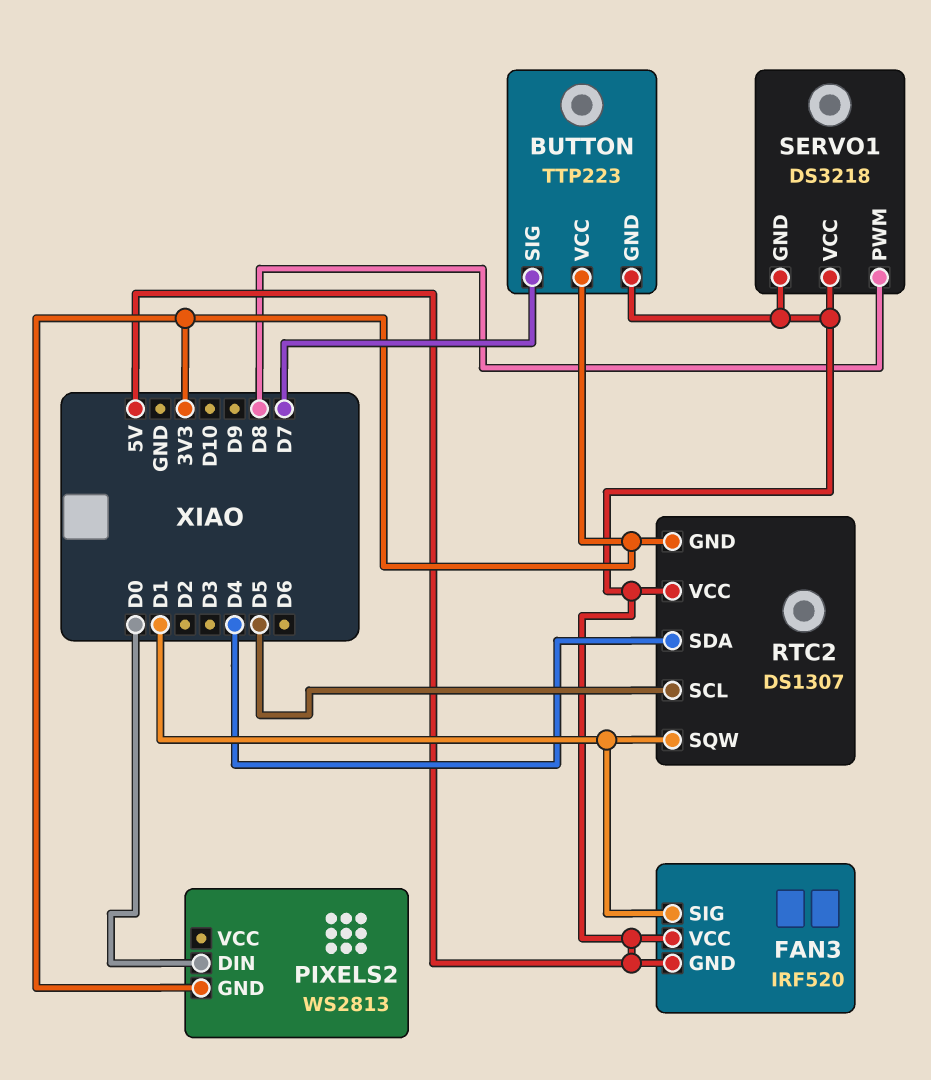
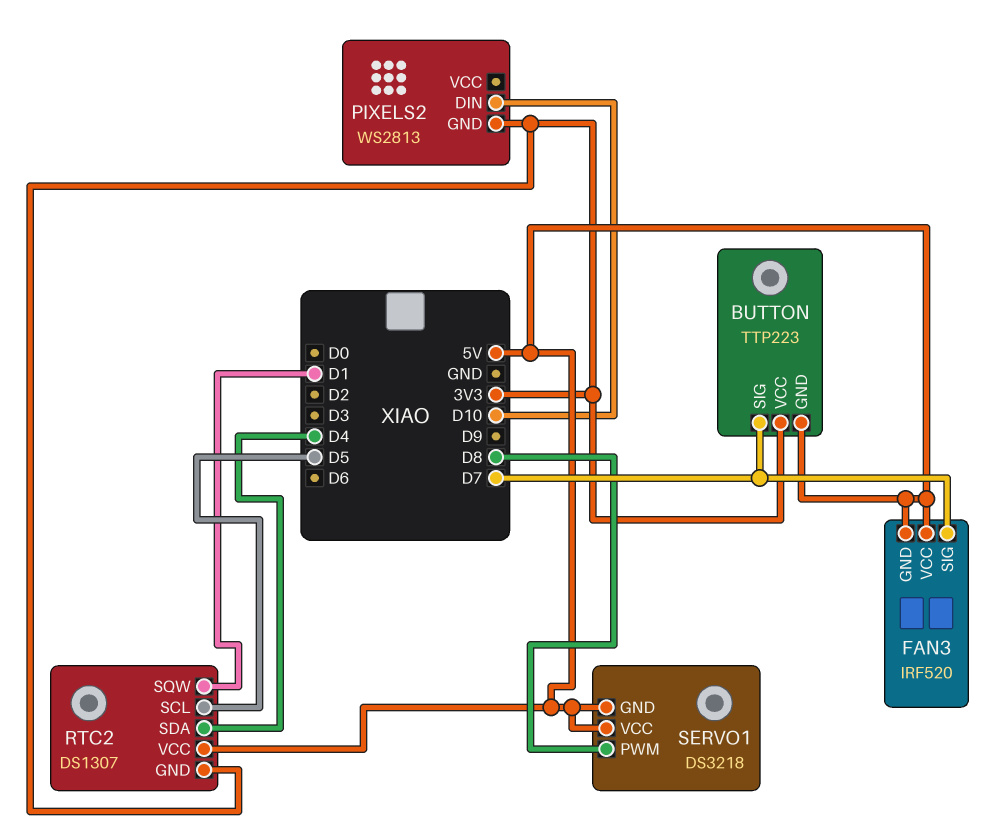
FAN3 pin SIG: D1 -> D7
PIXELS2 pin DIN: D0 -> D10

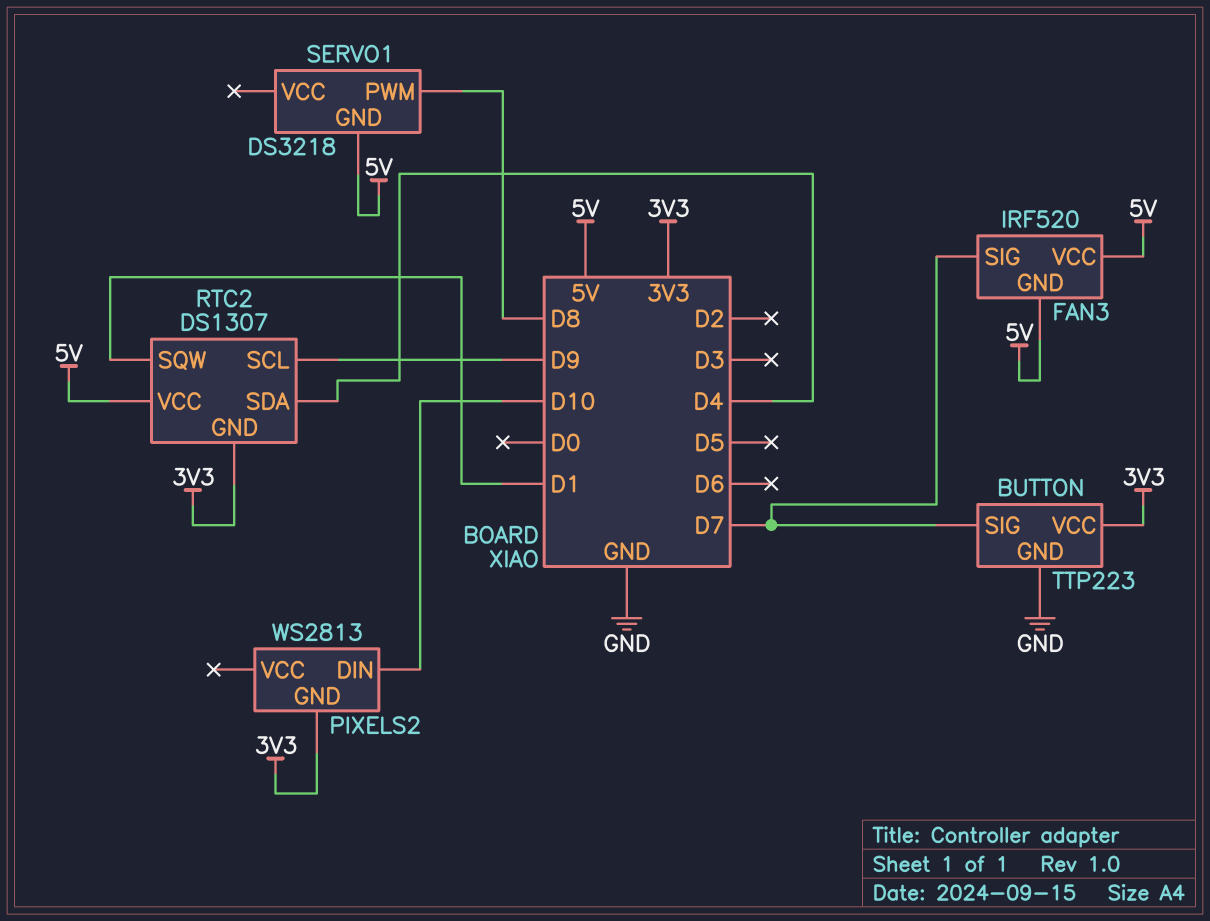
BUTTON pin GND: 5V -> GND
RTC2 pin SCL: D5 -> D9
SERVO1 pin VCC: 5V -> none

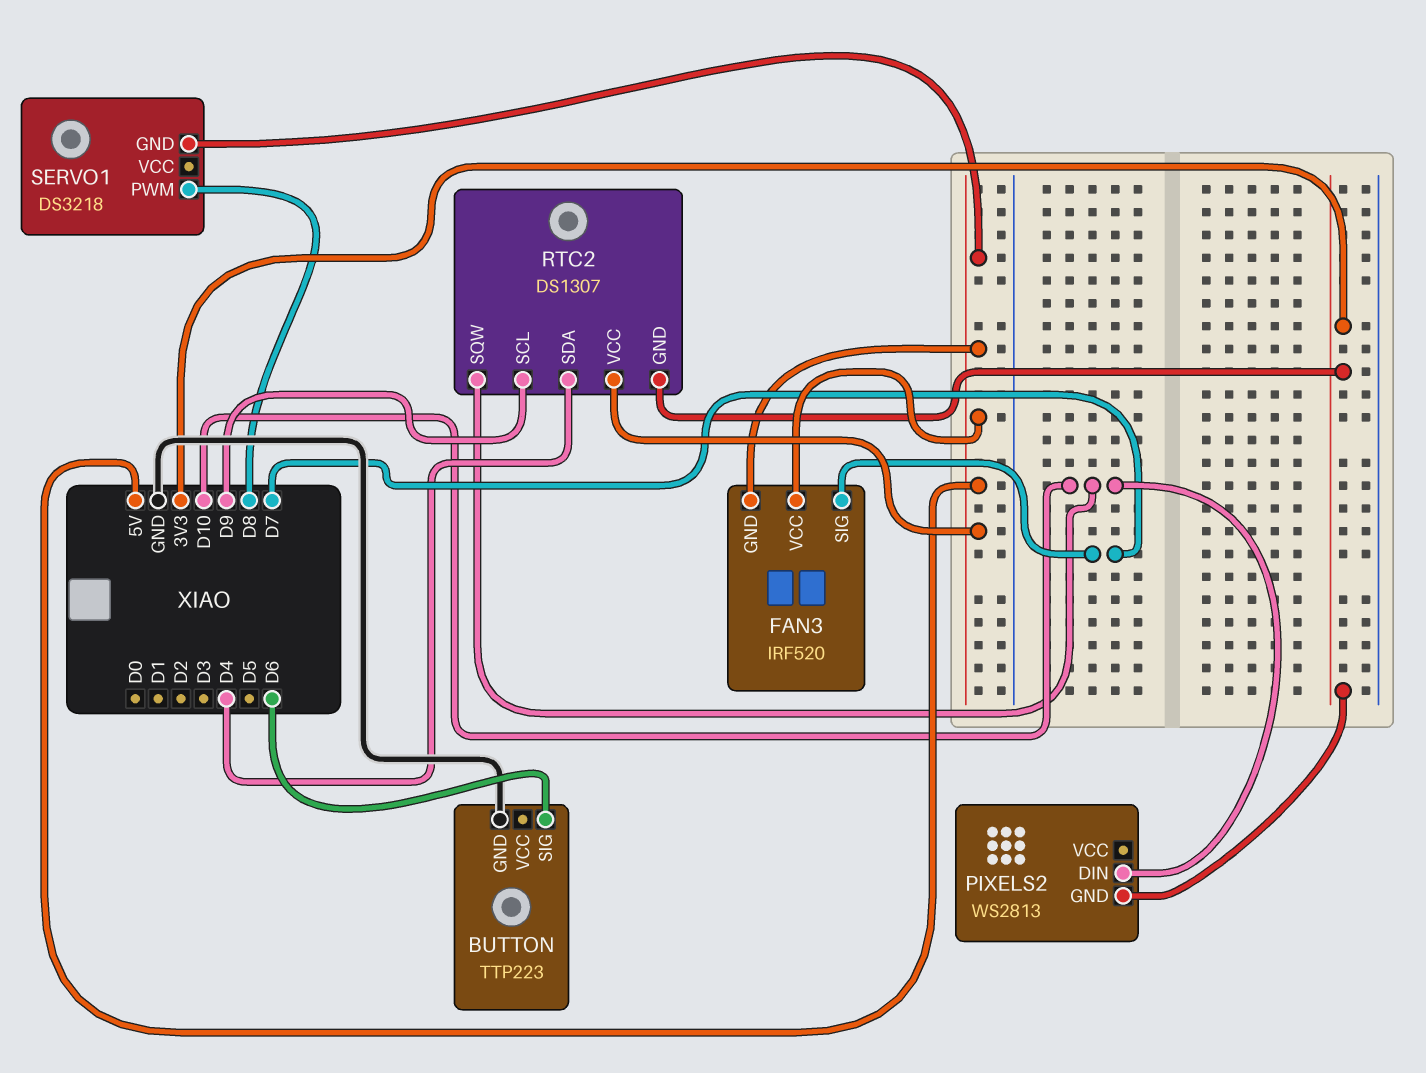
BUTTON pin SIG: D7 -> D6
BUTTON pin VCC: 3V3 -> none
RTC2 pin SQW: D1 -> D10

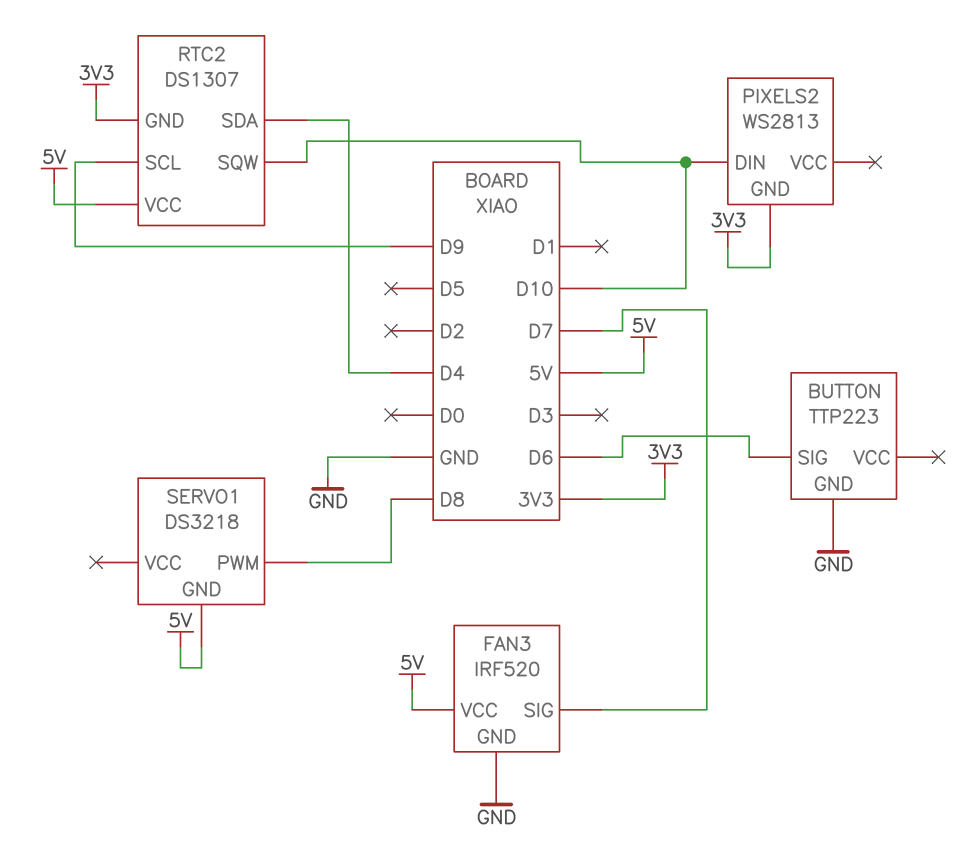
FAN3 pin GND: 5V -> GND

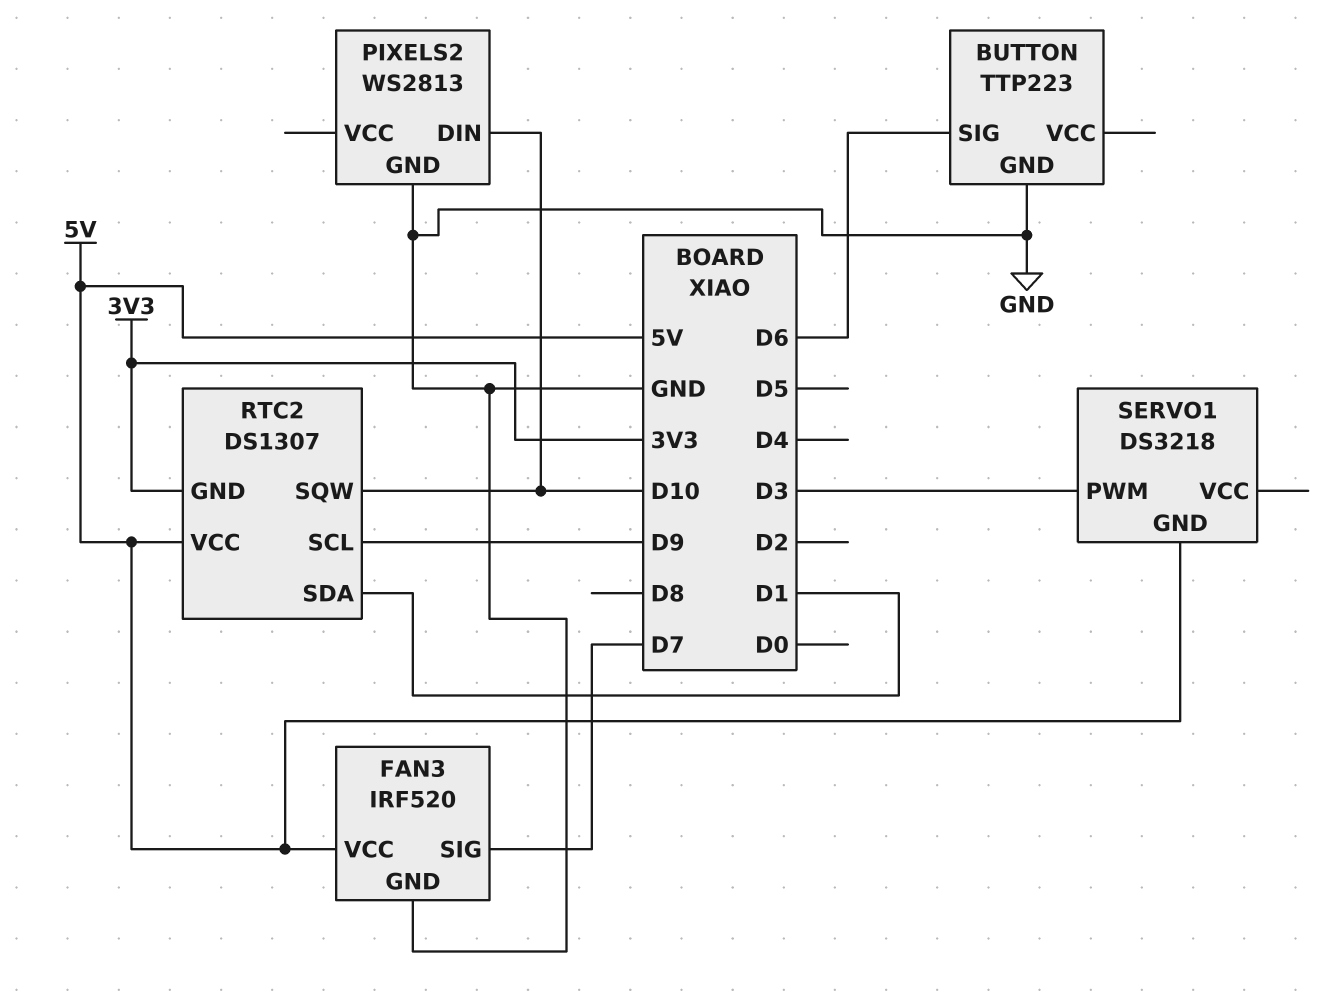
PIXELS2 pin GND: 3V3 -> GND
RTC2 pin SDA: D4 -> D1
SERVO1 pin PWM: D8 -> D3

